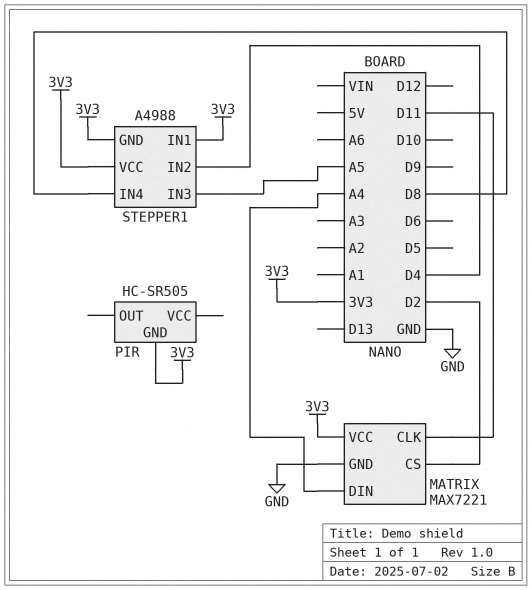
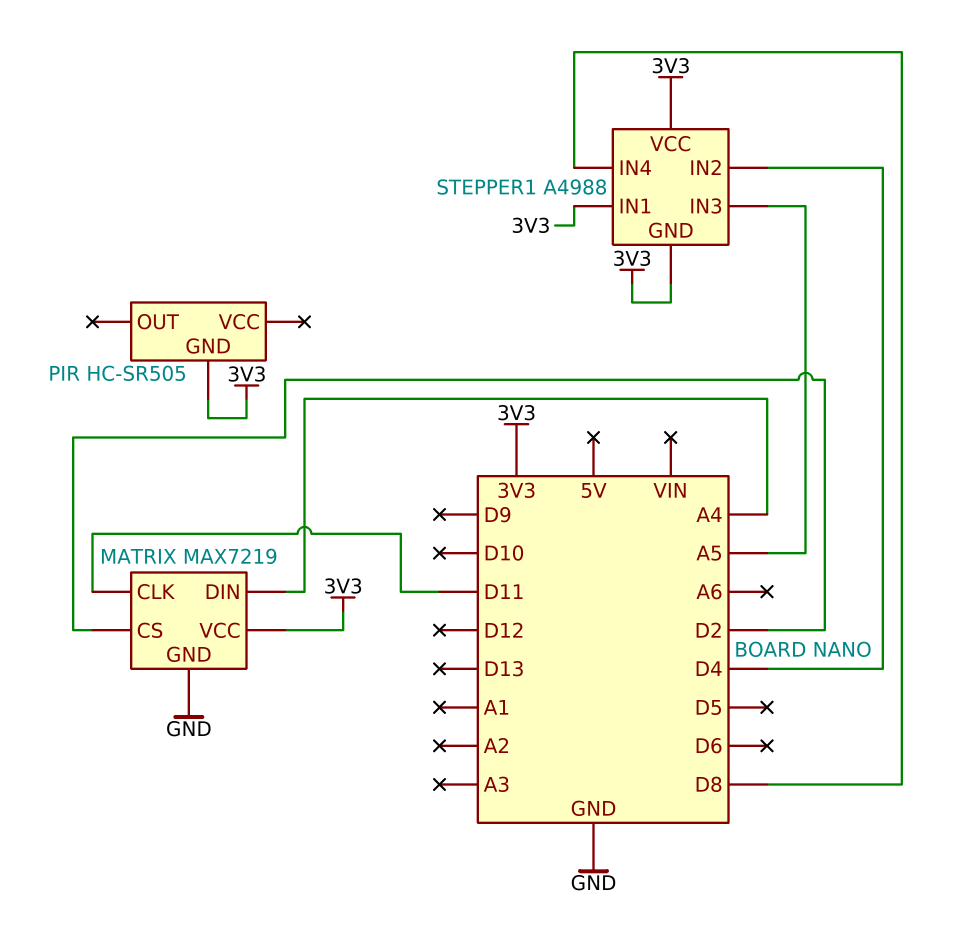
MATRIX: MAX7221 -> MAX7219

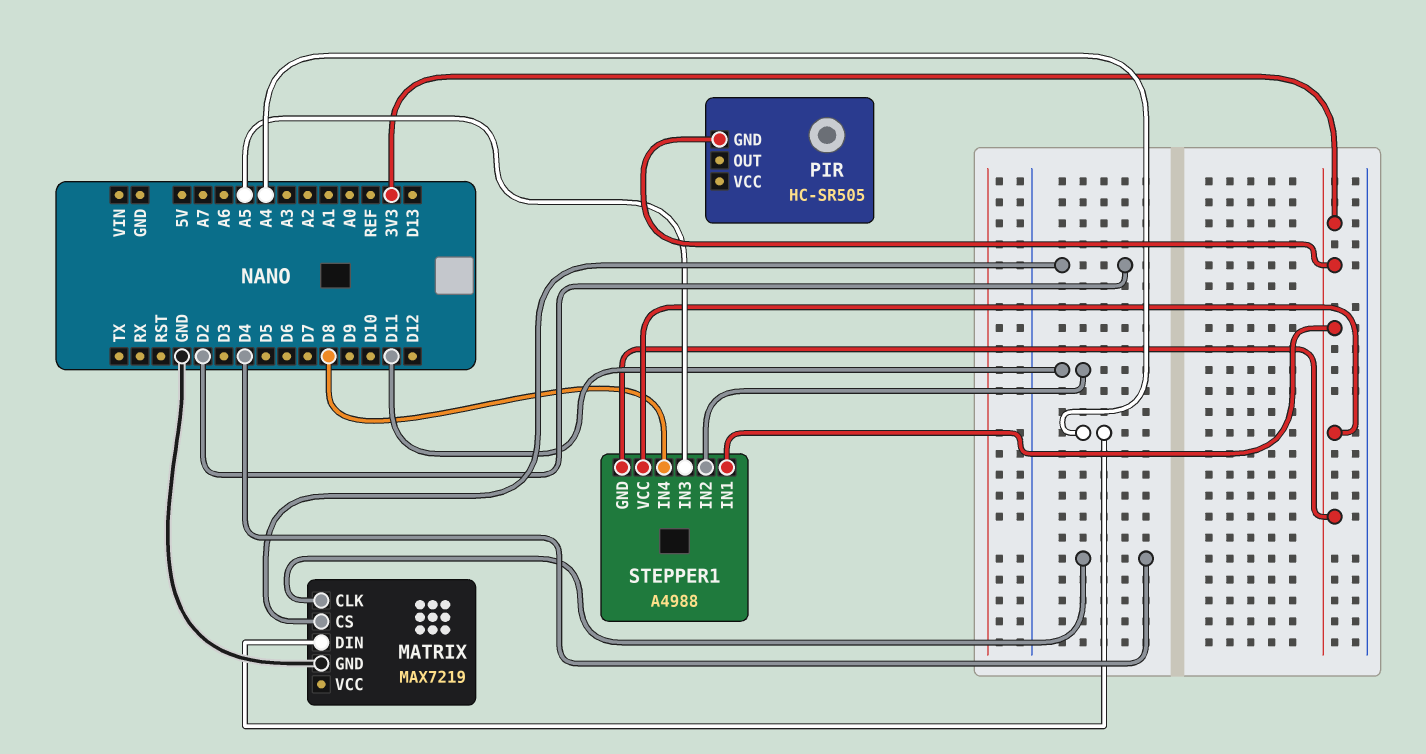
MATRIX pin CLK: D11 -> D4
MATRIX pin VCC: 3V3 -> none
STEPPER1 pin IN2: D4 -> D11

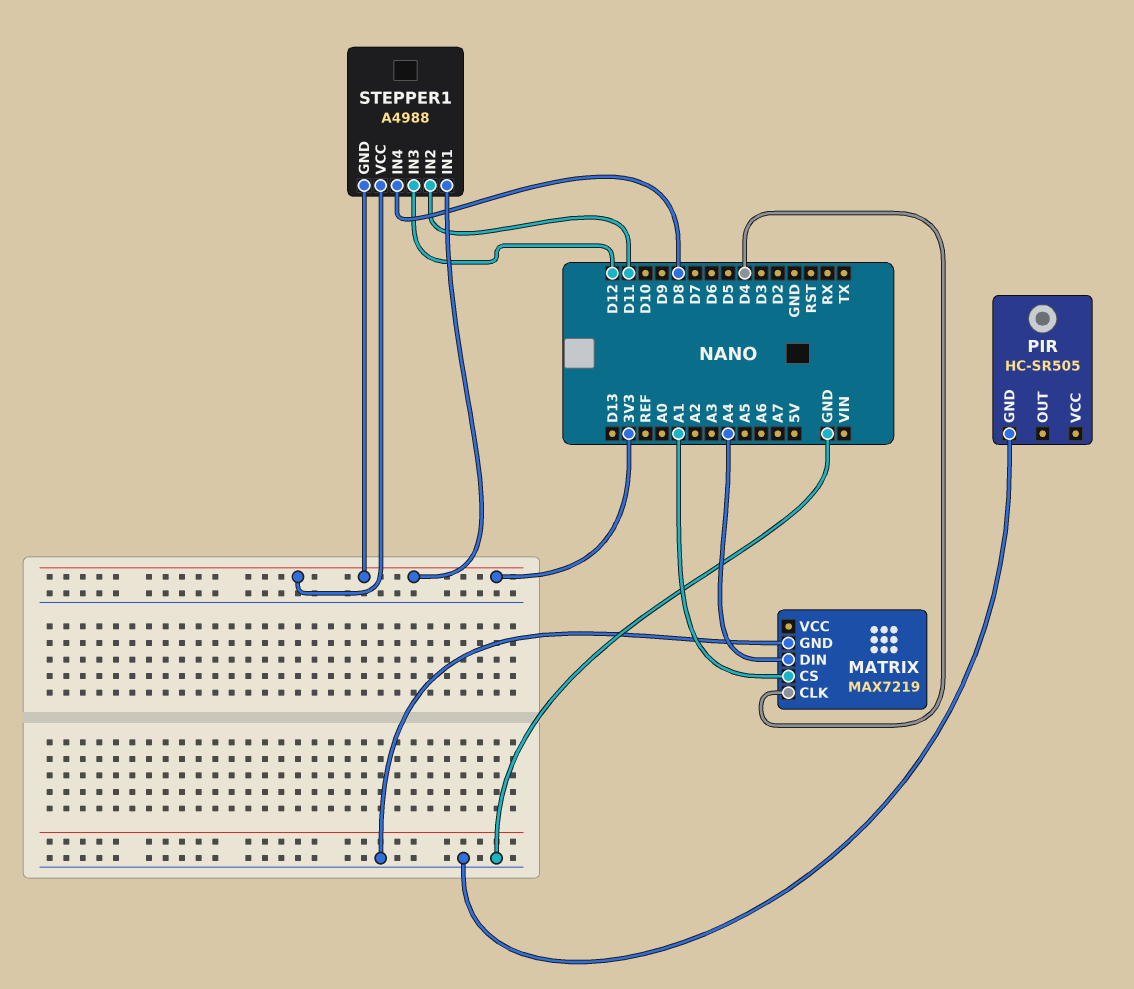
MATRIX pin CS: D2 -> A1
PIR pin GND: 3V3 -> GND
STEPPER1 pin IN3: A5 -> D12

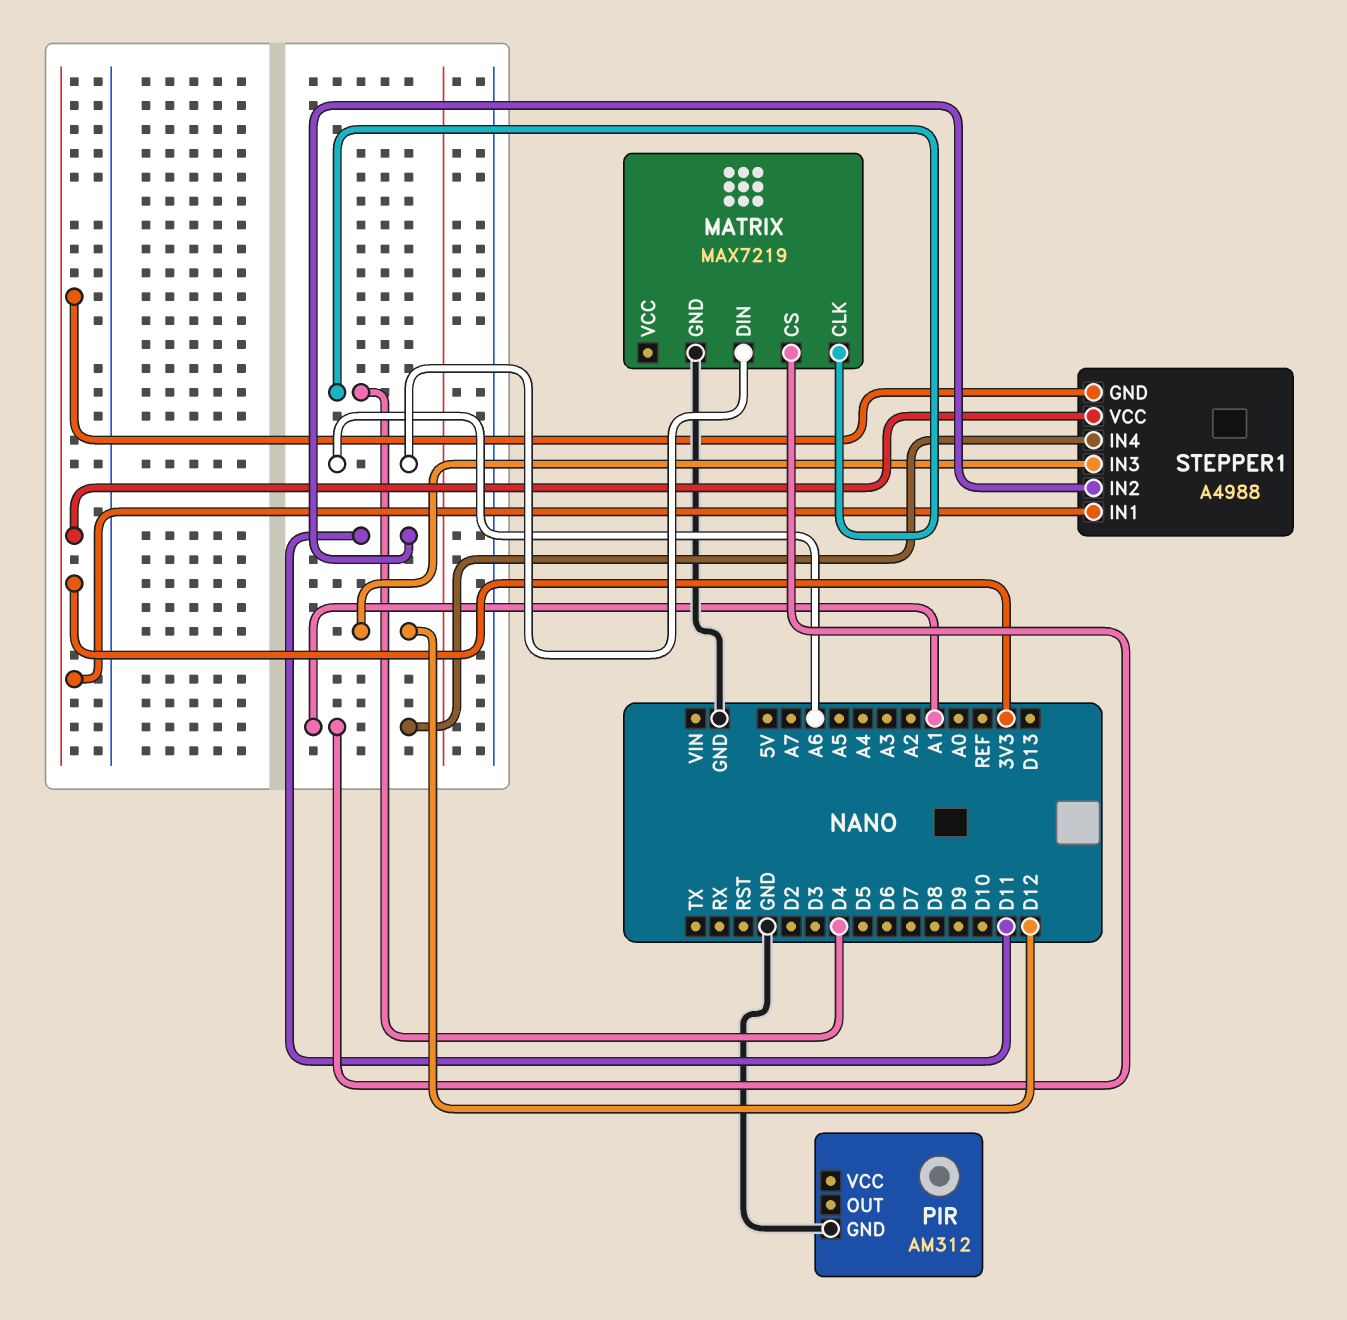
MATRIX pin DIN: A4 -> A6
PIR: HC-SR505 -> AM312
STEPPER1 pin IN4: D8 -> A1

